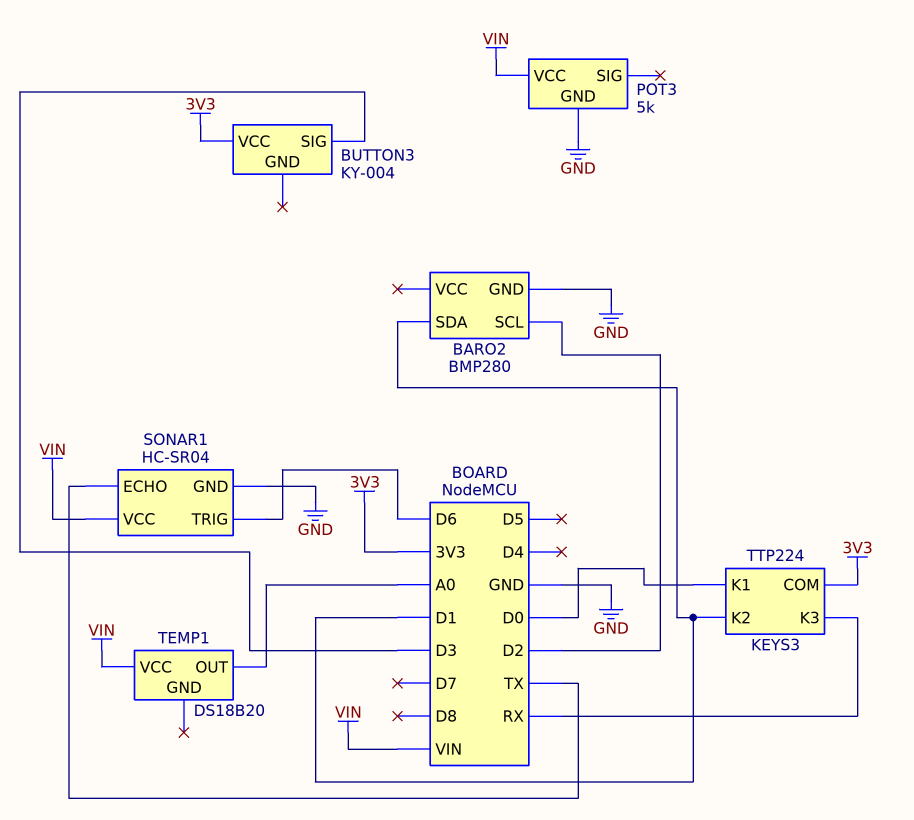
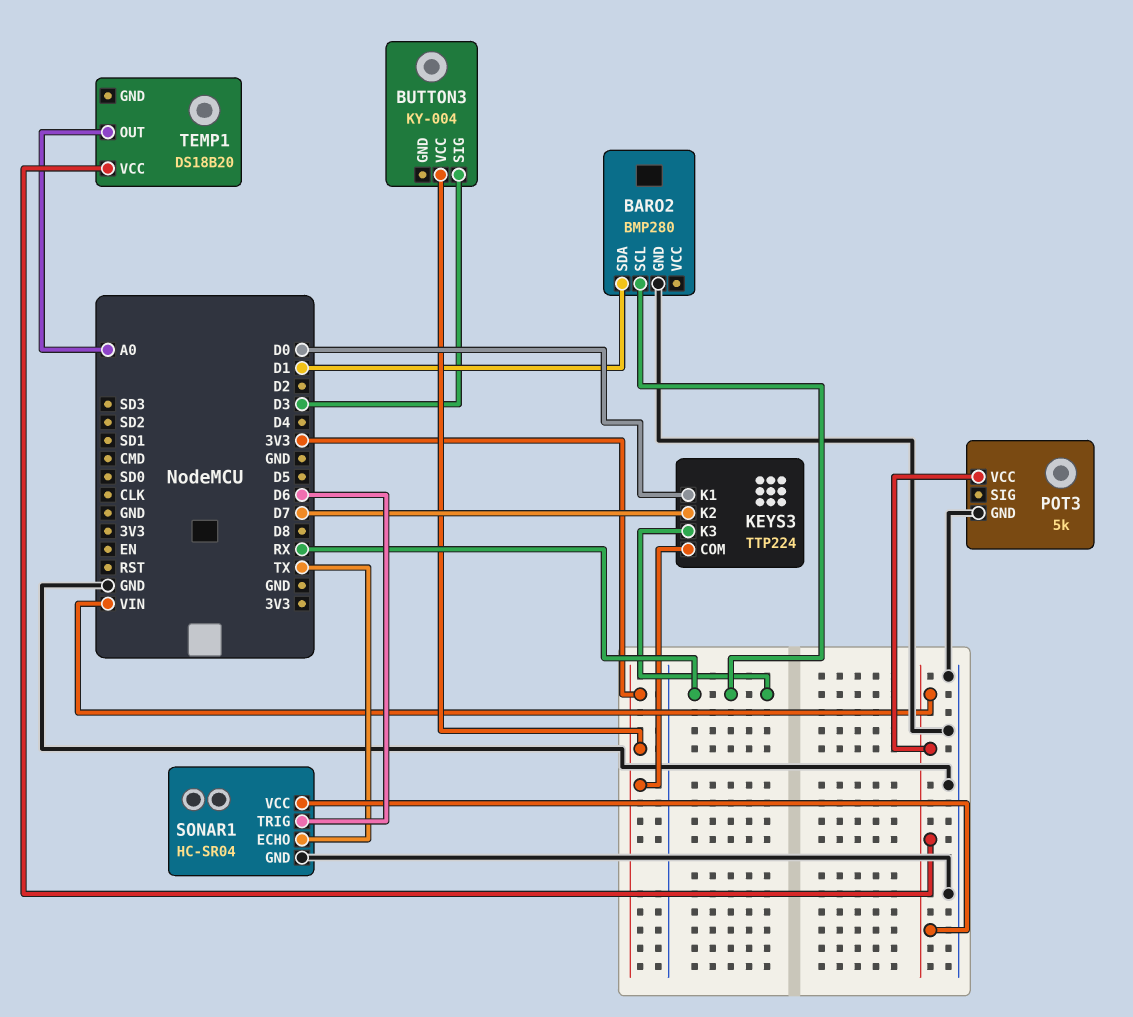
BARO2 pin SCL: D2 -> RX
KEYS3 pin K2: D1 -> D7

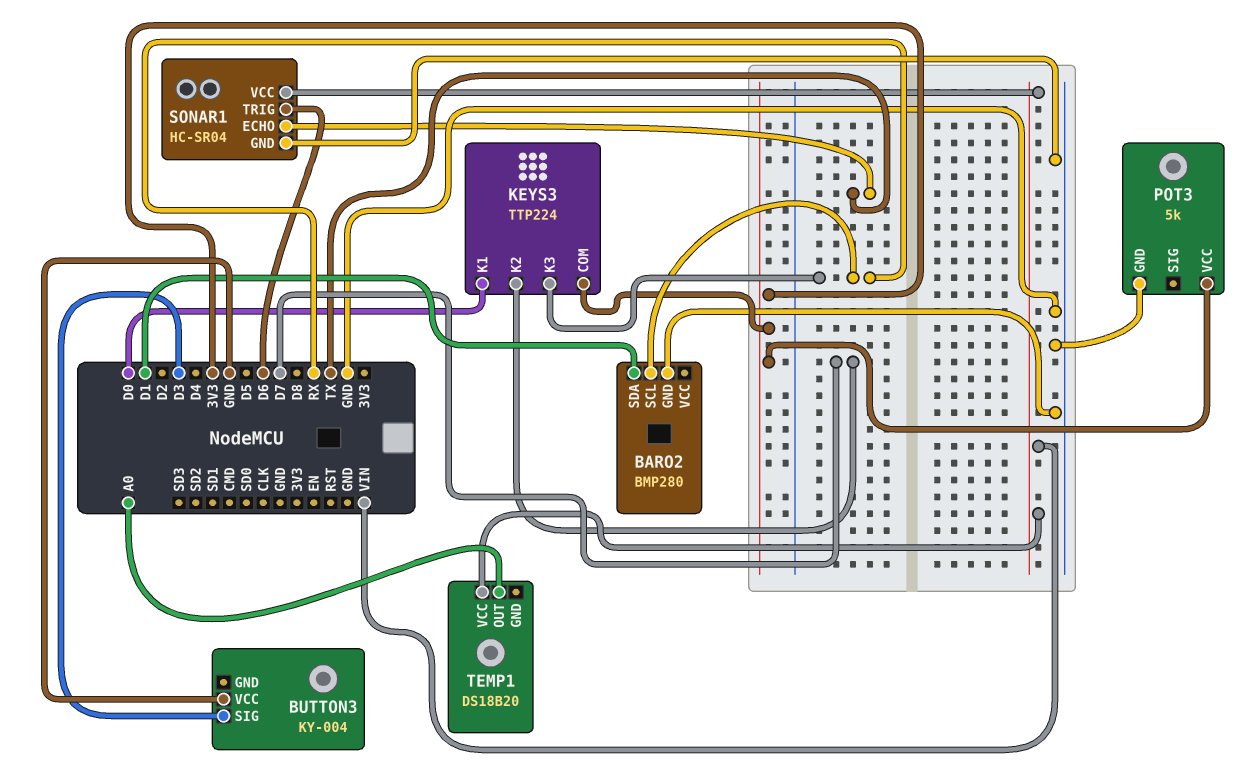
BUTTON3 pin VCC: 3V3 -> GND
POT3 pin VCC: VIN -> 3V3

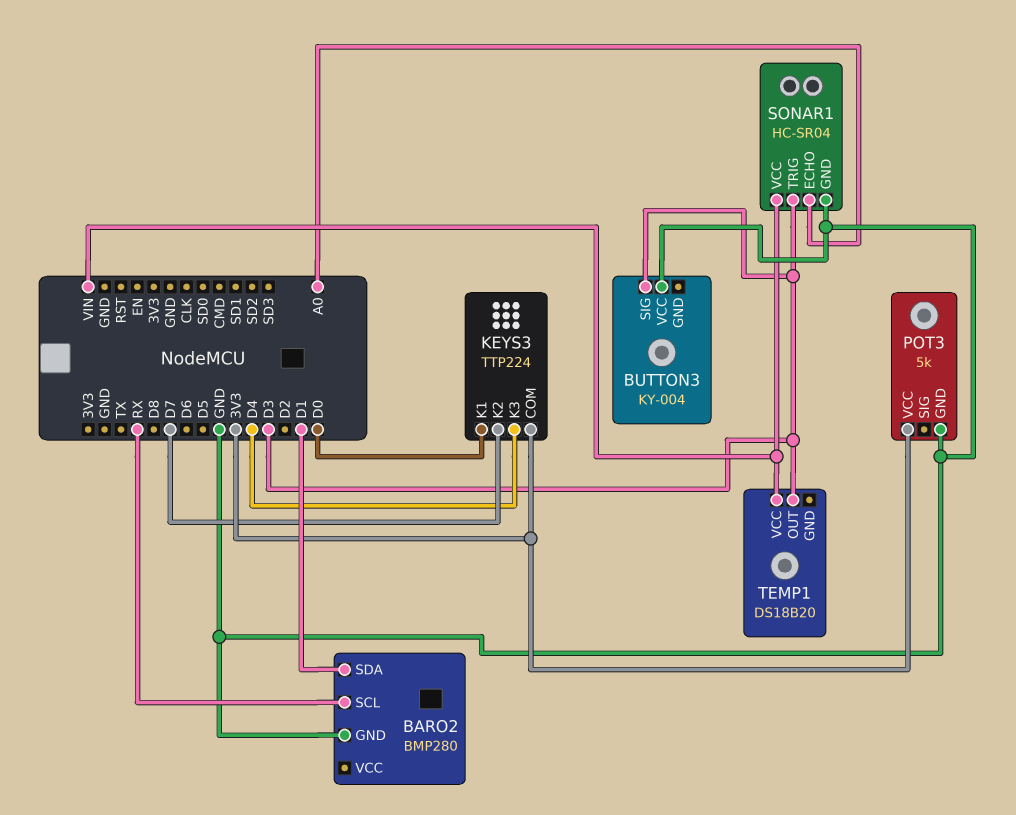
KEYS3 pin K3: RX -> D4
SONAR1 pin ECHO: TX -> A0
SONAR1 pin TRIG: D6 -> D3
TEMP1 pin OUT: A0 -> D3

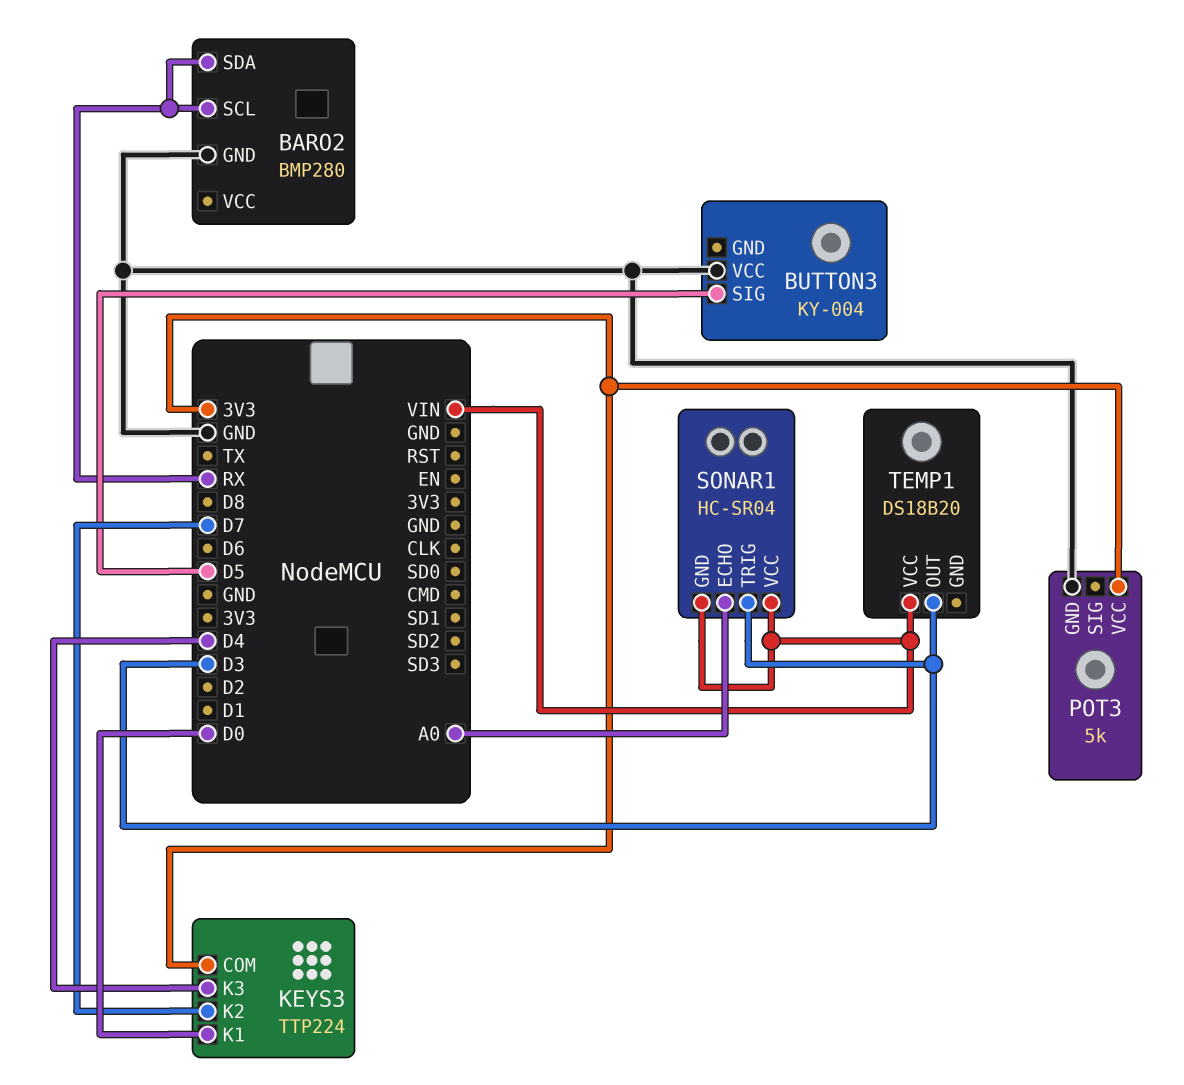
BARO2 pin SDA: D1 -> RX
BUTTON3 pin SIG: D3 -> D5
SONAR1 pin GND: GND -> VIN

